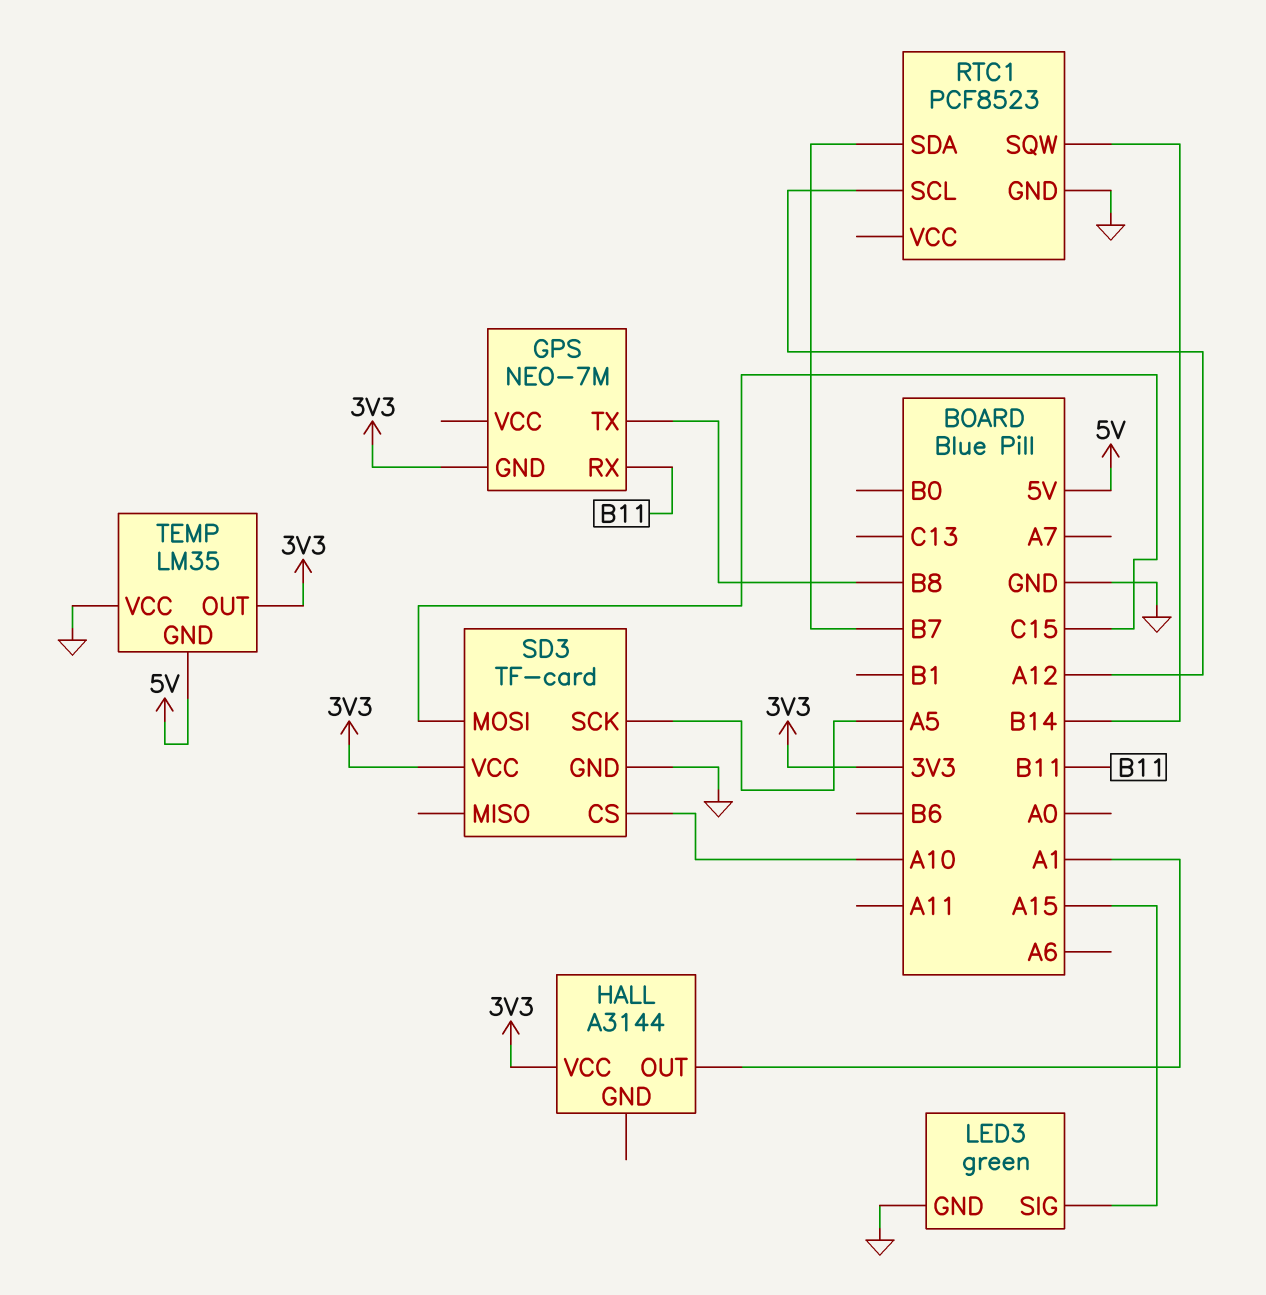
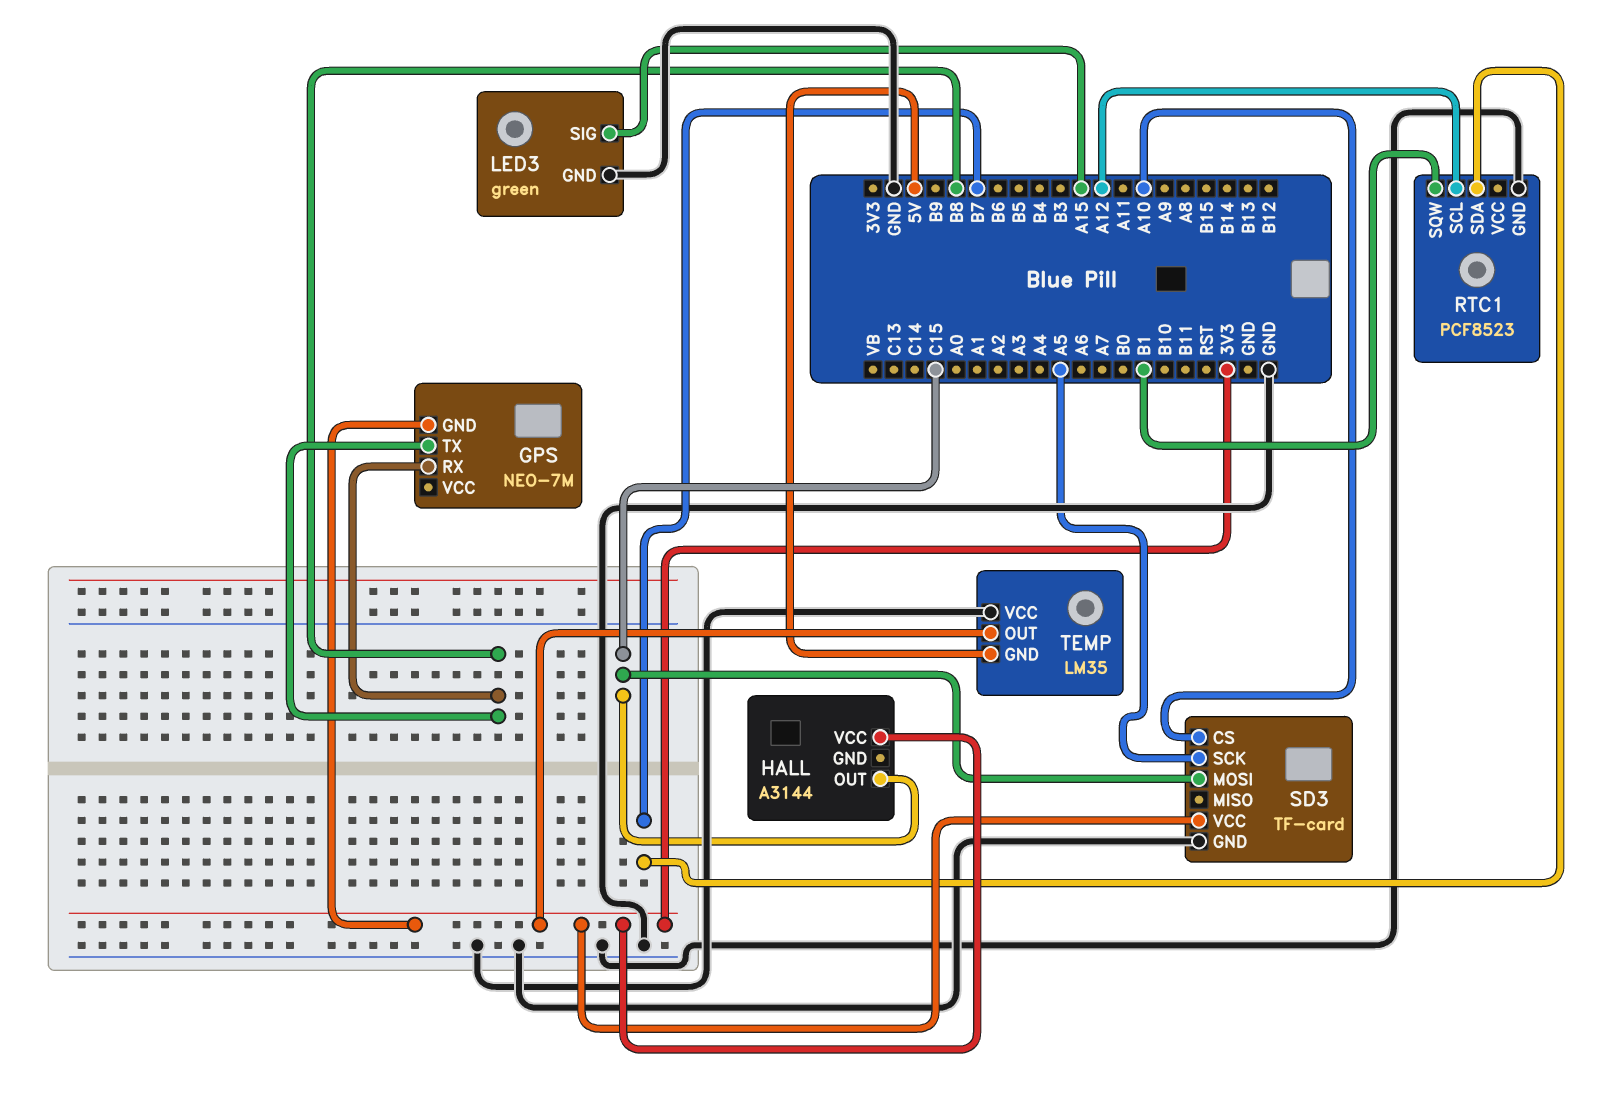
GPS pin RX: B11 -> B8
HALL pin OUT: A1 -> C15
RTC1 pin SQW: B14 -> B1

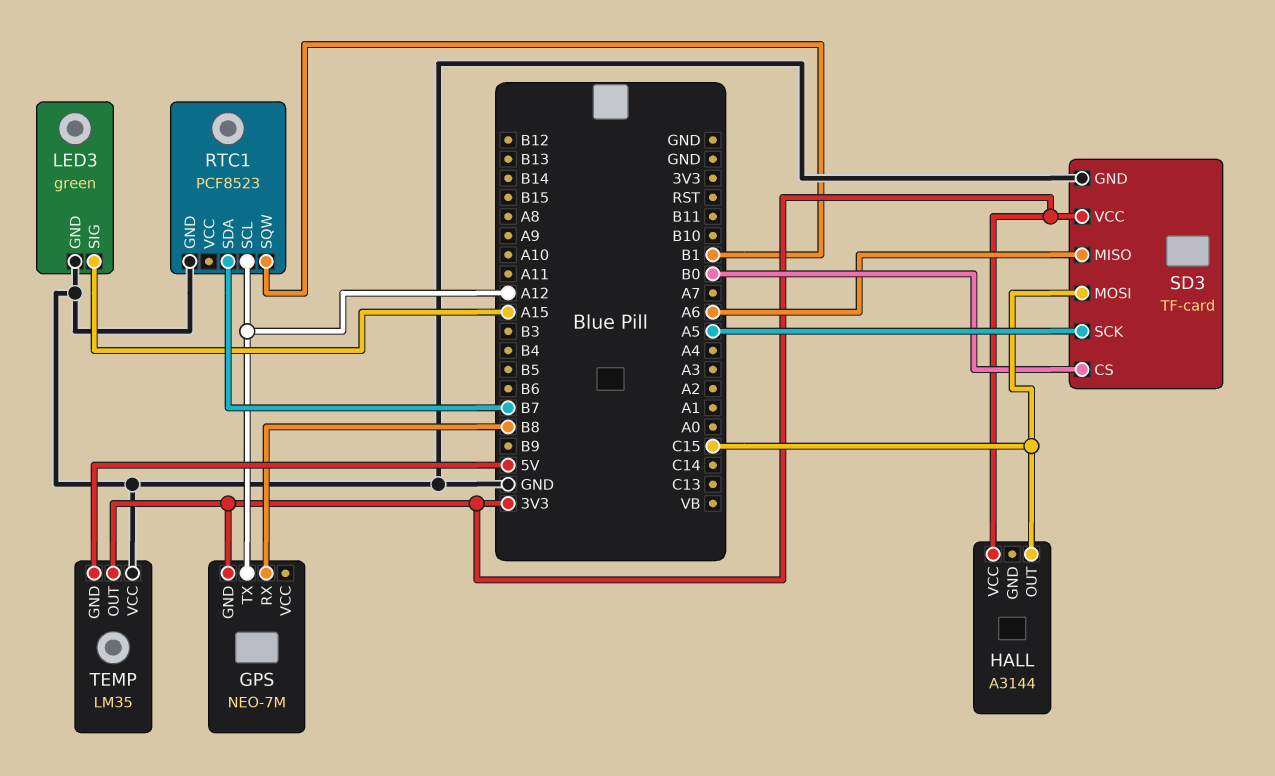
GPS pin TX: B8 -> A12
SD3 pin CS: A10 -> B0
SD3 pin MISO: none -> A6

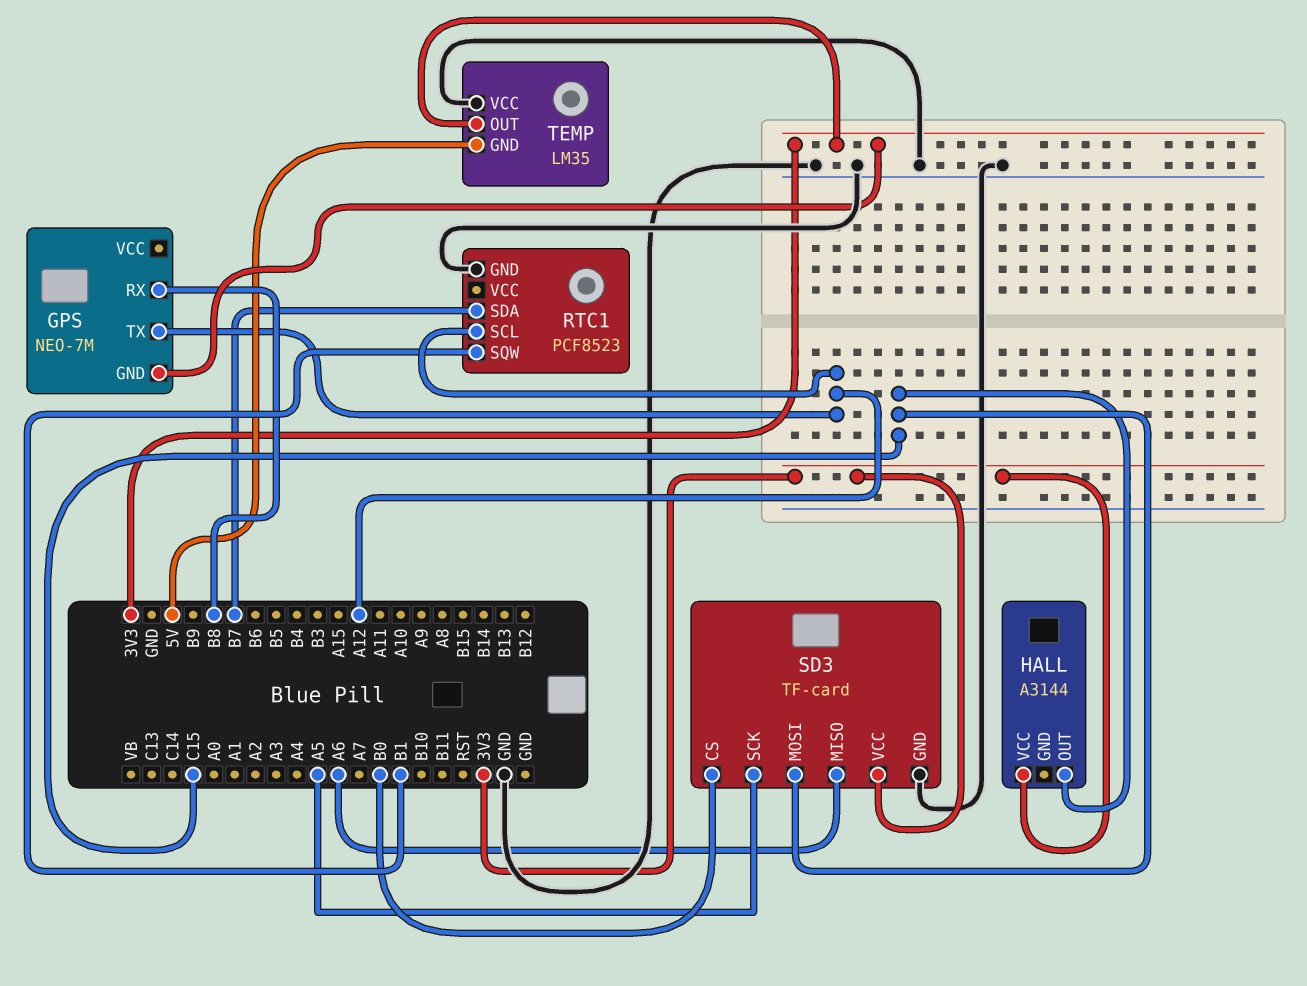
LED3: green -> none
LED3 pin GND: GND -> none
LED3 pin SIG: A15 -> none

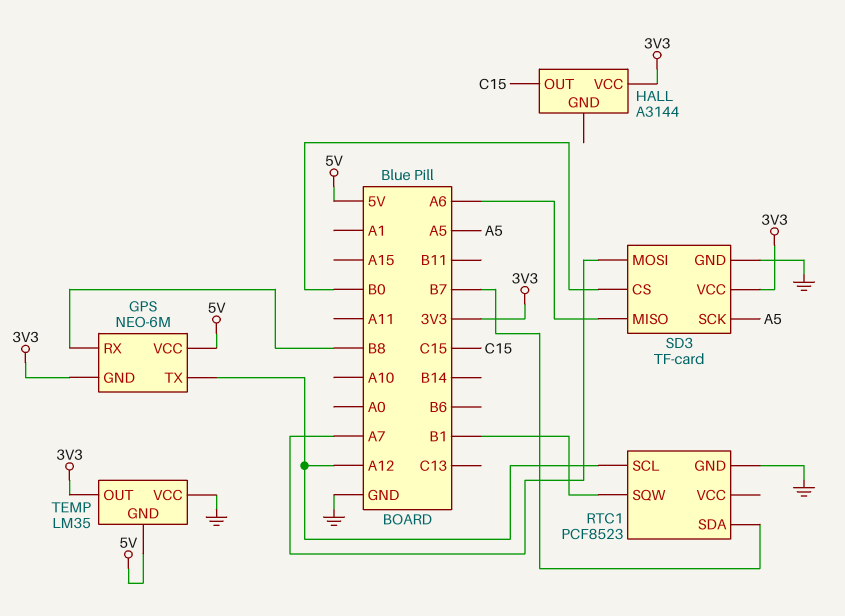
GPS: NEO-7M -> NEO-6M
GPS pin VCC: none -> 5V
SD3 pin MOSI: C15 -> A7

